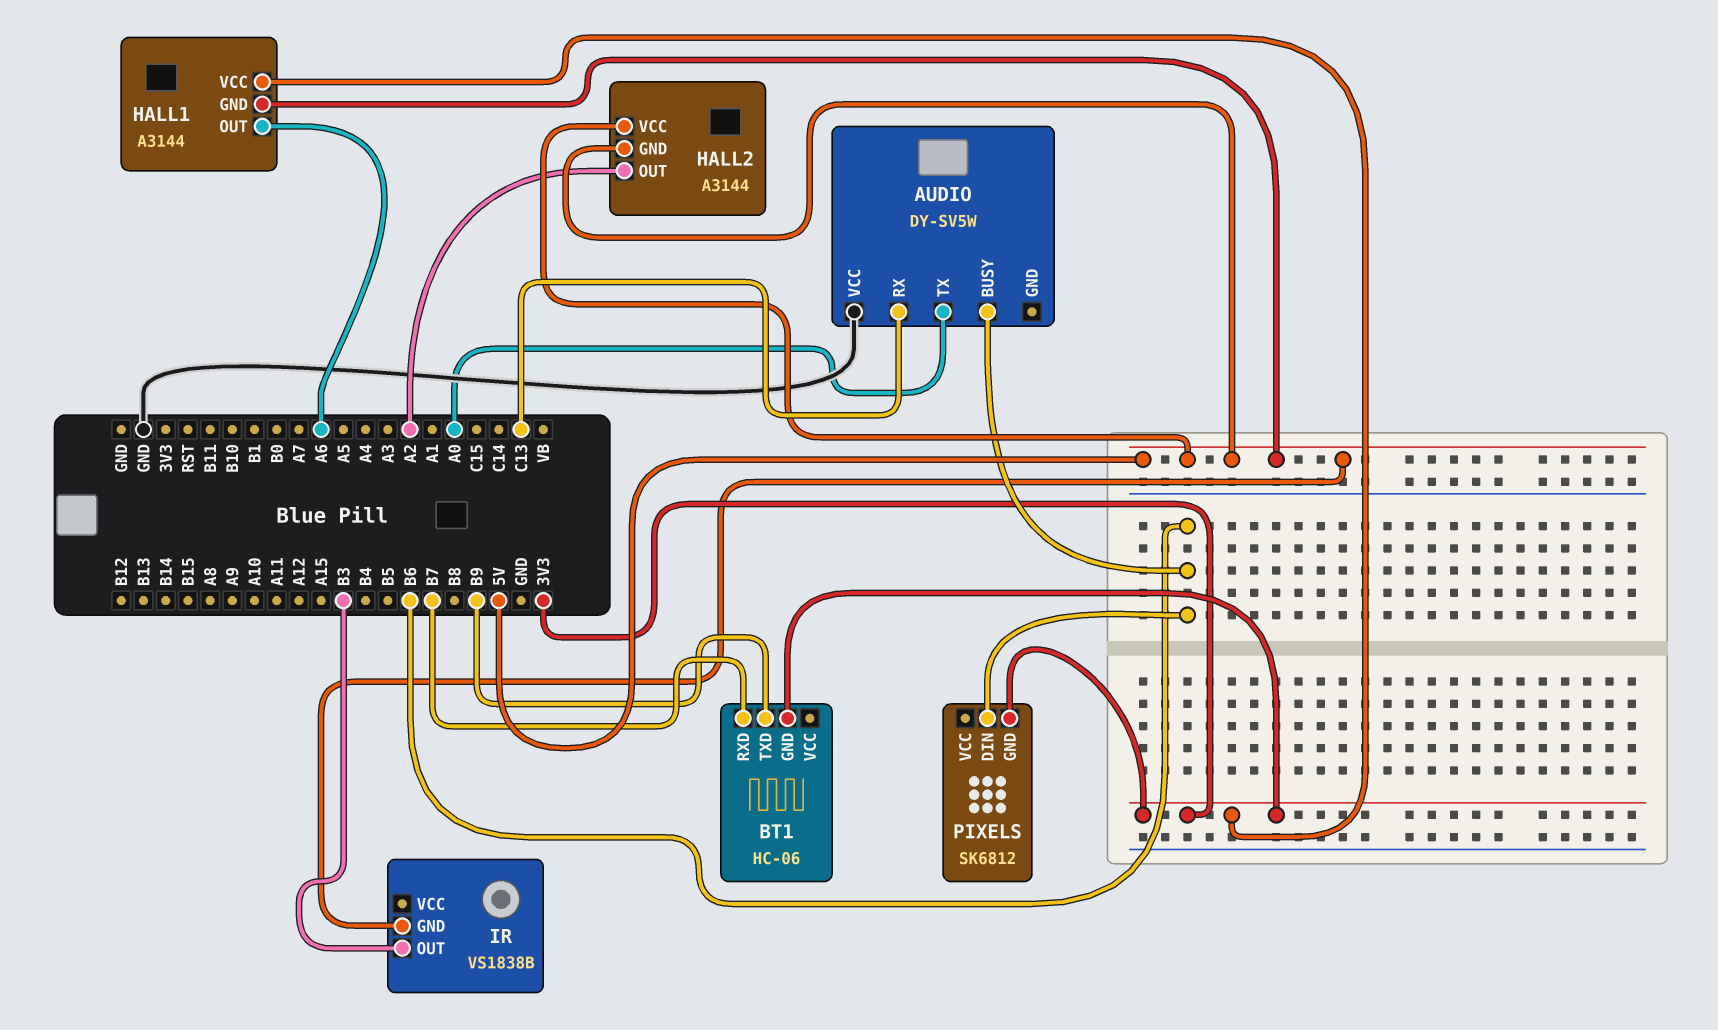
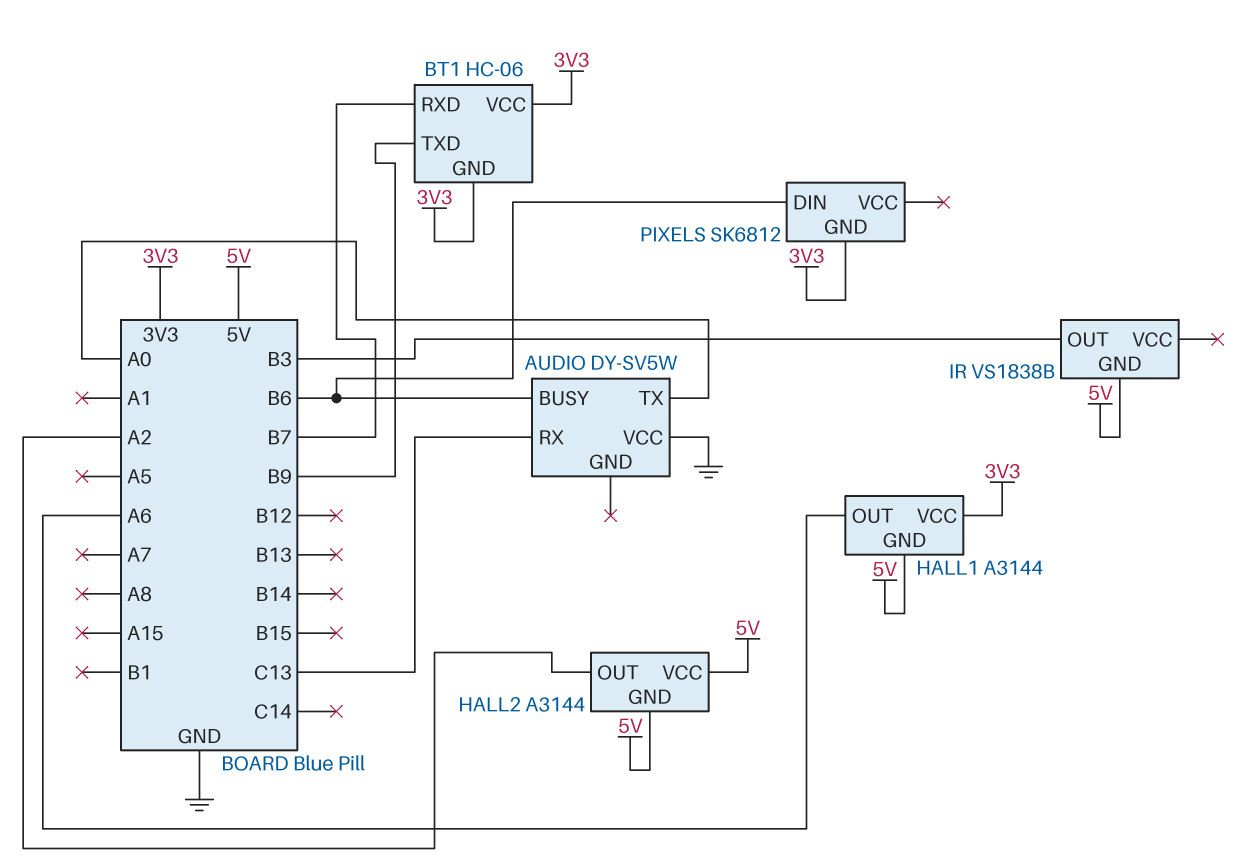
BT1 pin VCC: none -> 3V3

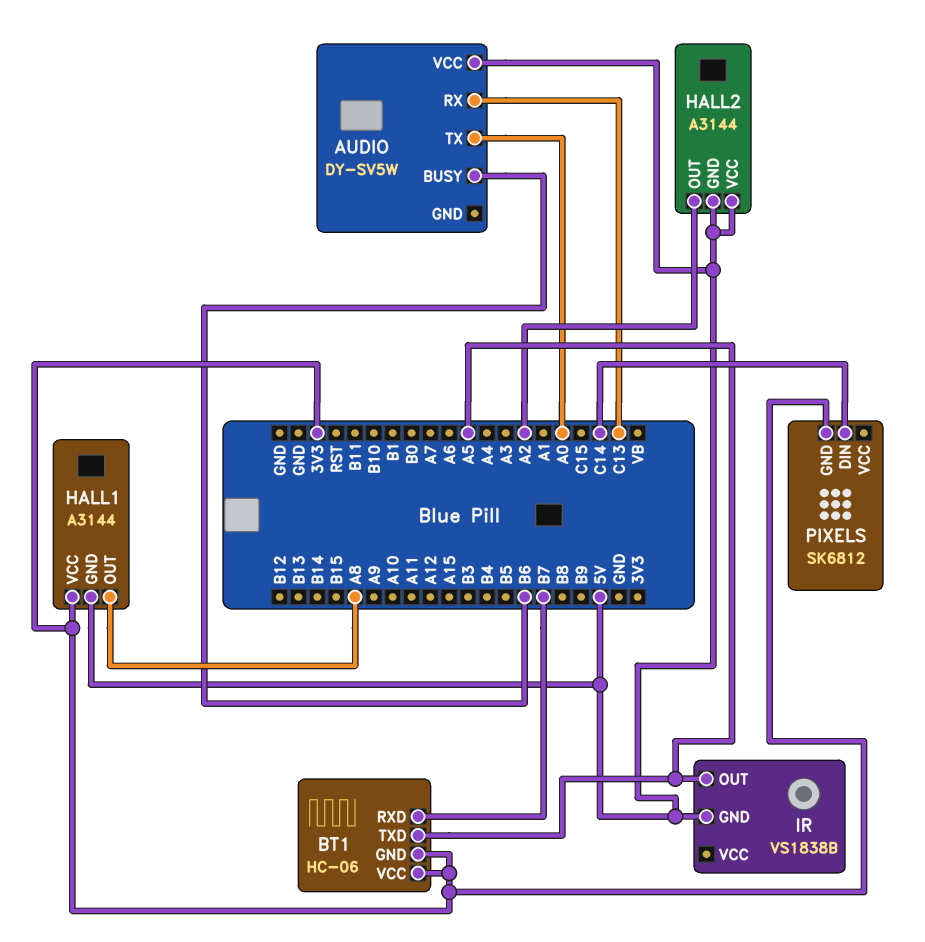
AUDIO pin VCC: GND -> 5V
BT1 pin TXD: B9 -> A5
HALL1 pin OUT: A6 -> A8
IR pin OUT: B3 -> A5
PIXELS pin DIN: B6 -> C14

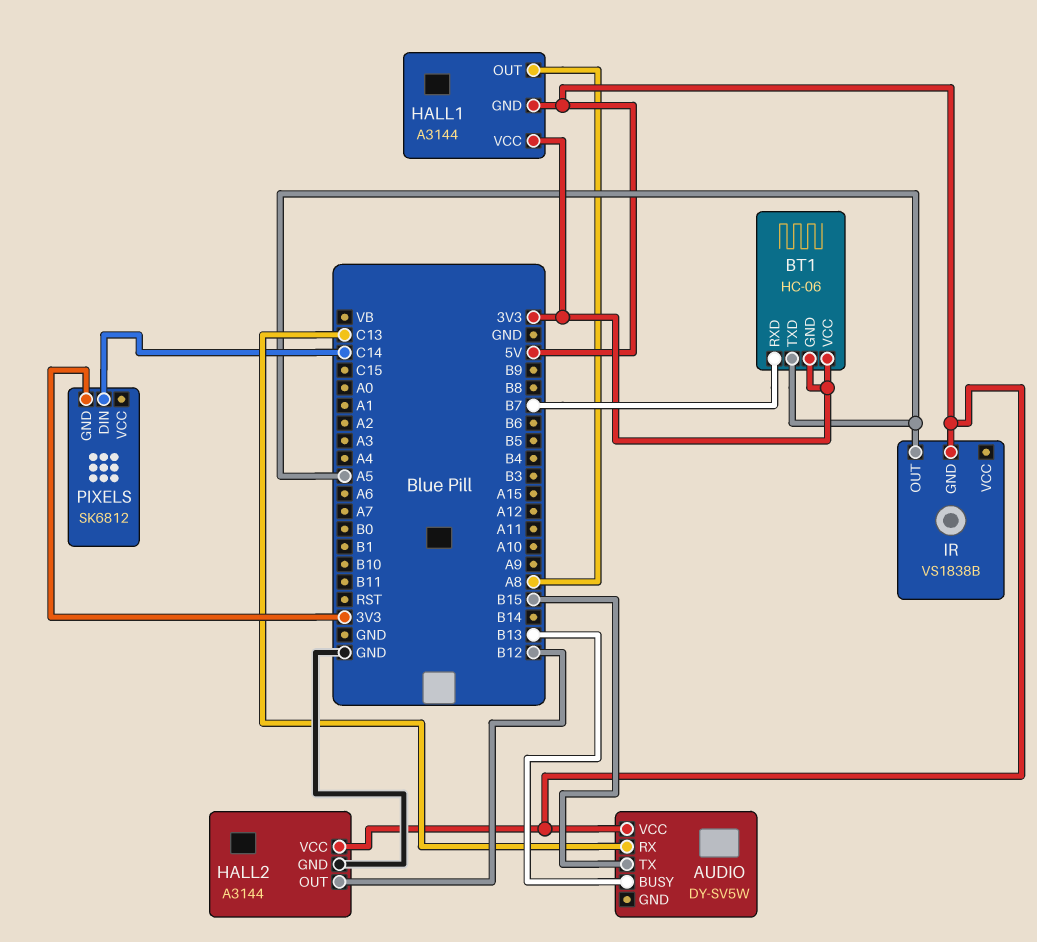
AUDIO pin BUSY: B6 -> B13
AUDIO pin TX: A0 -> B15
HALL2 pin GND: 5V -> GND
HALL2 pin OUT: A2 -> B12

